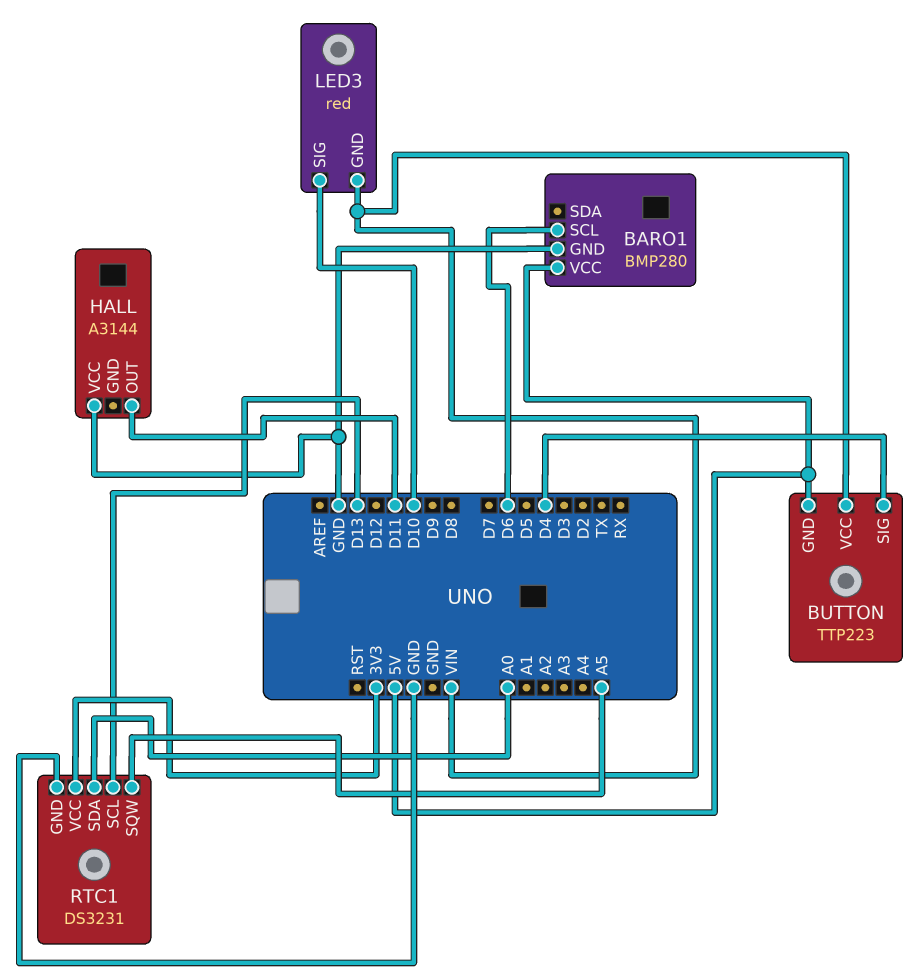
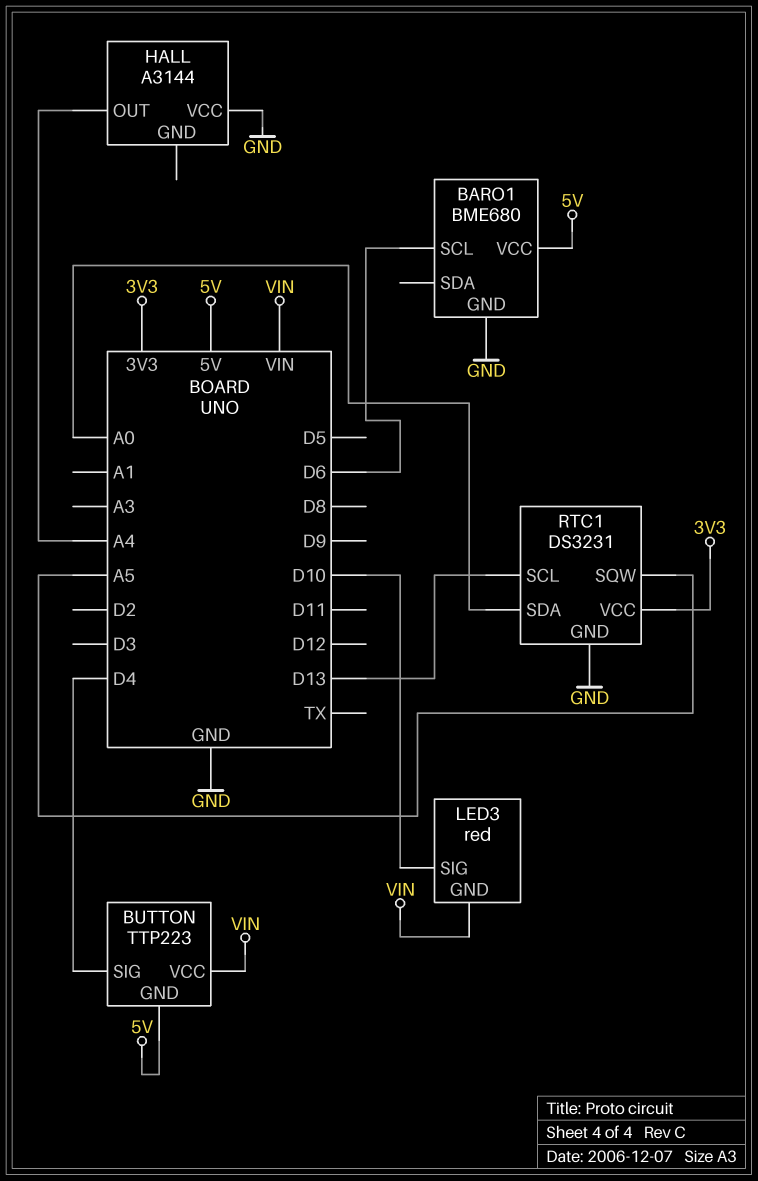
BARO1: BMP280 -> BME680
HALL pin OUT: D11 -> A4

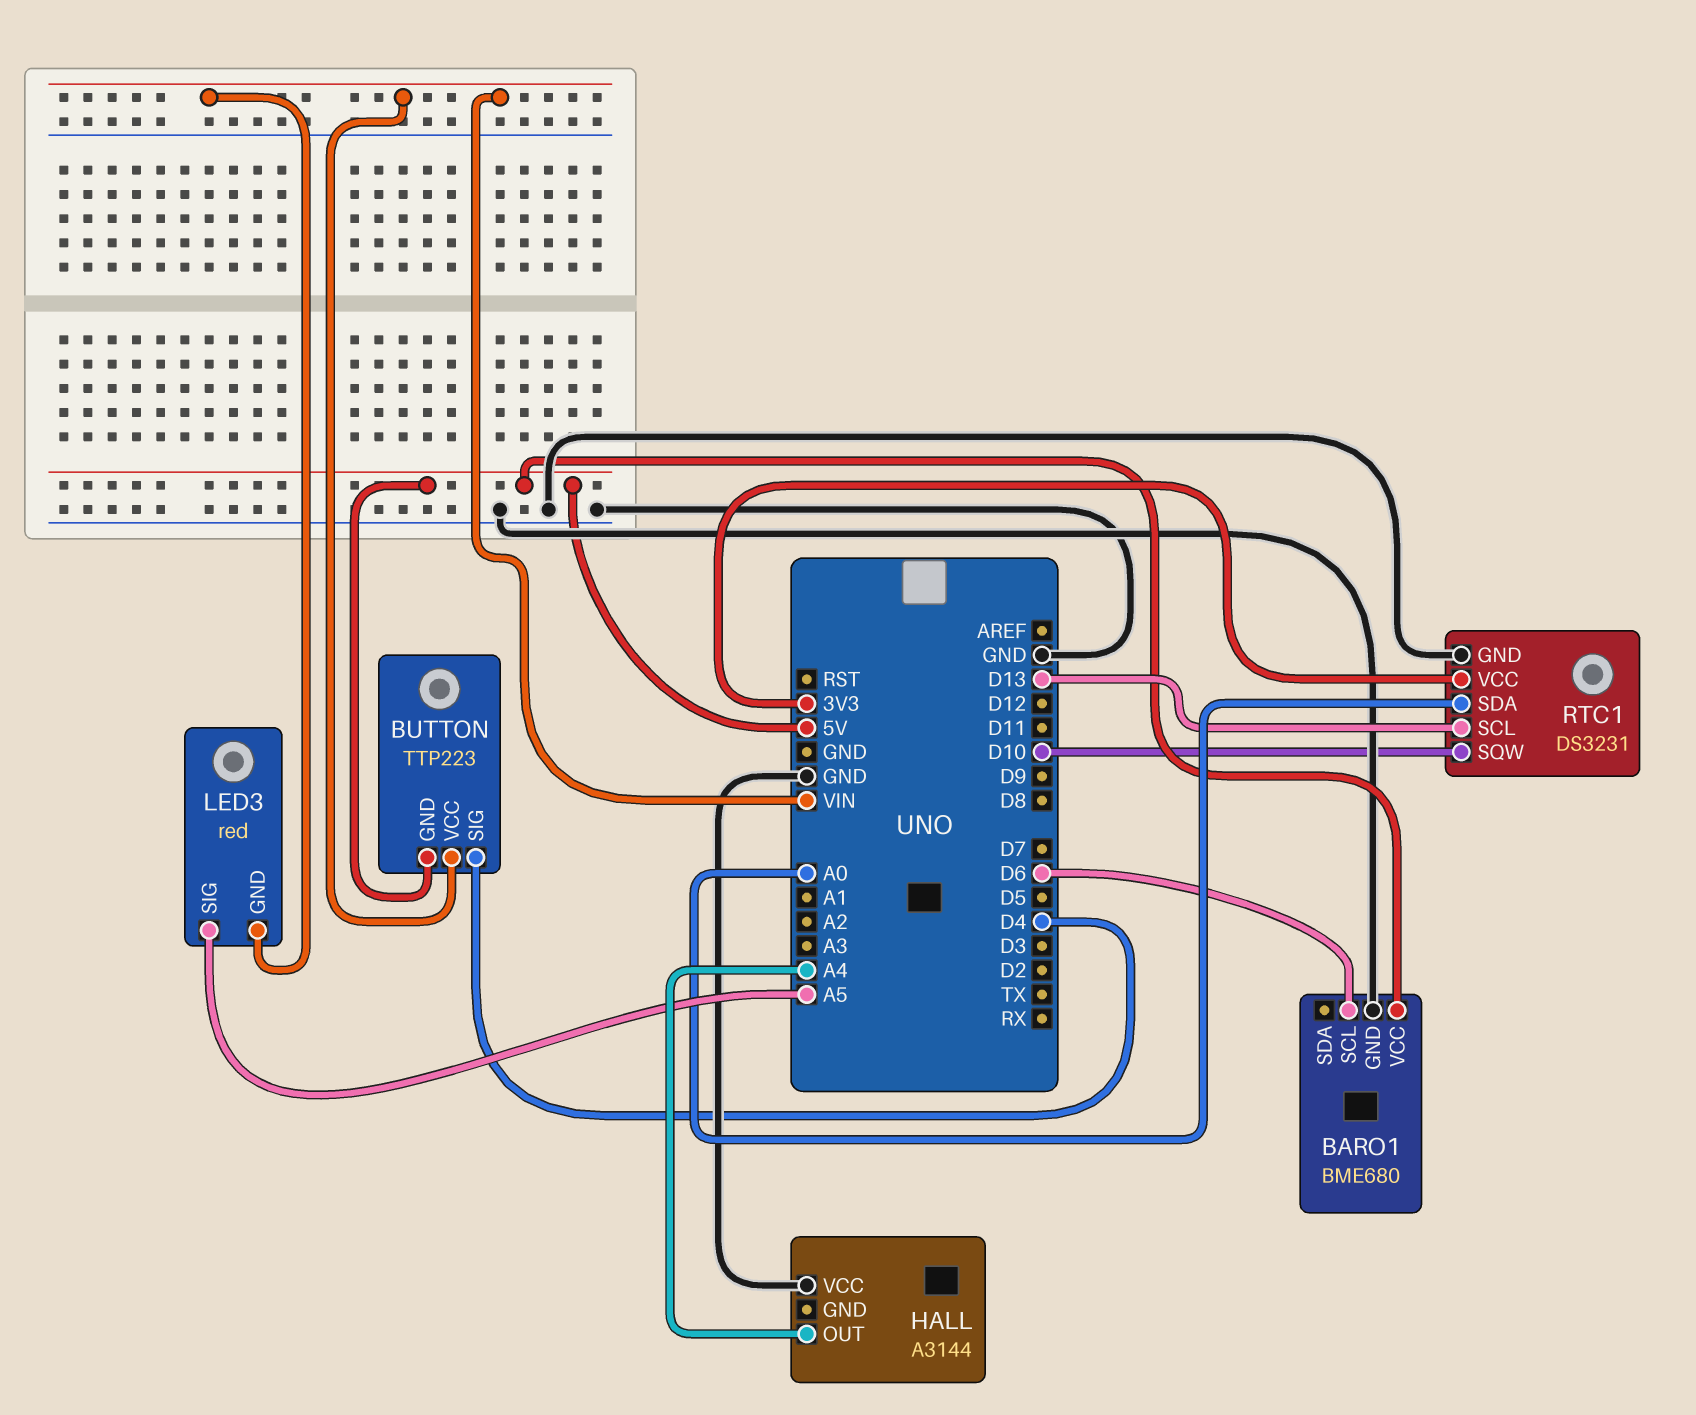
LED3 pin SIG: D10 -> A5
RTC1 pin SQW: A5 -> D10

